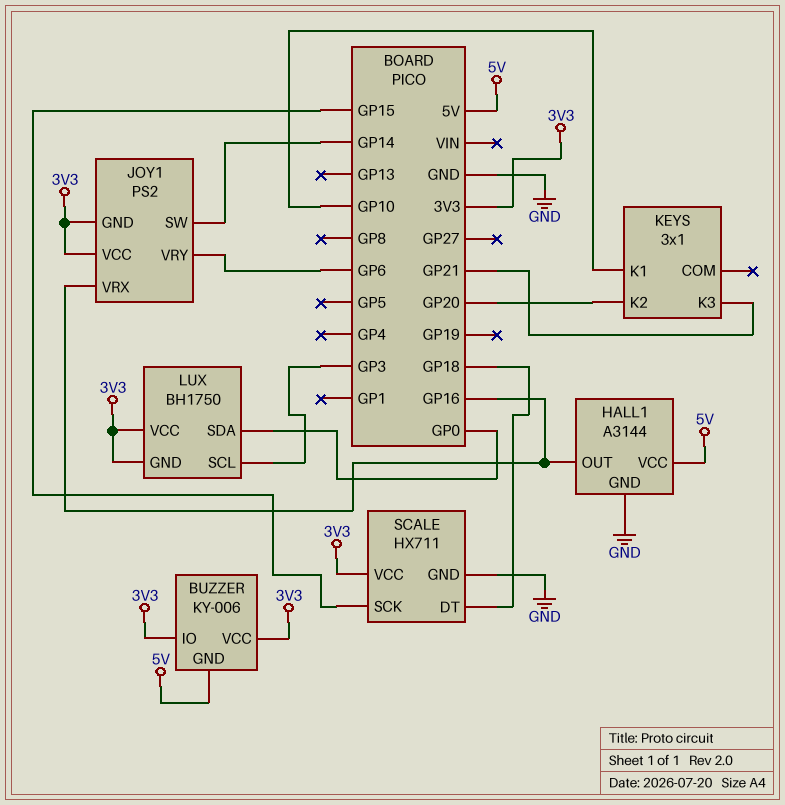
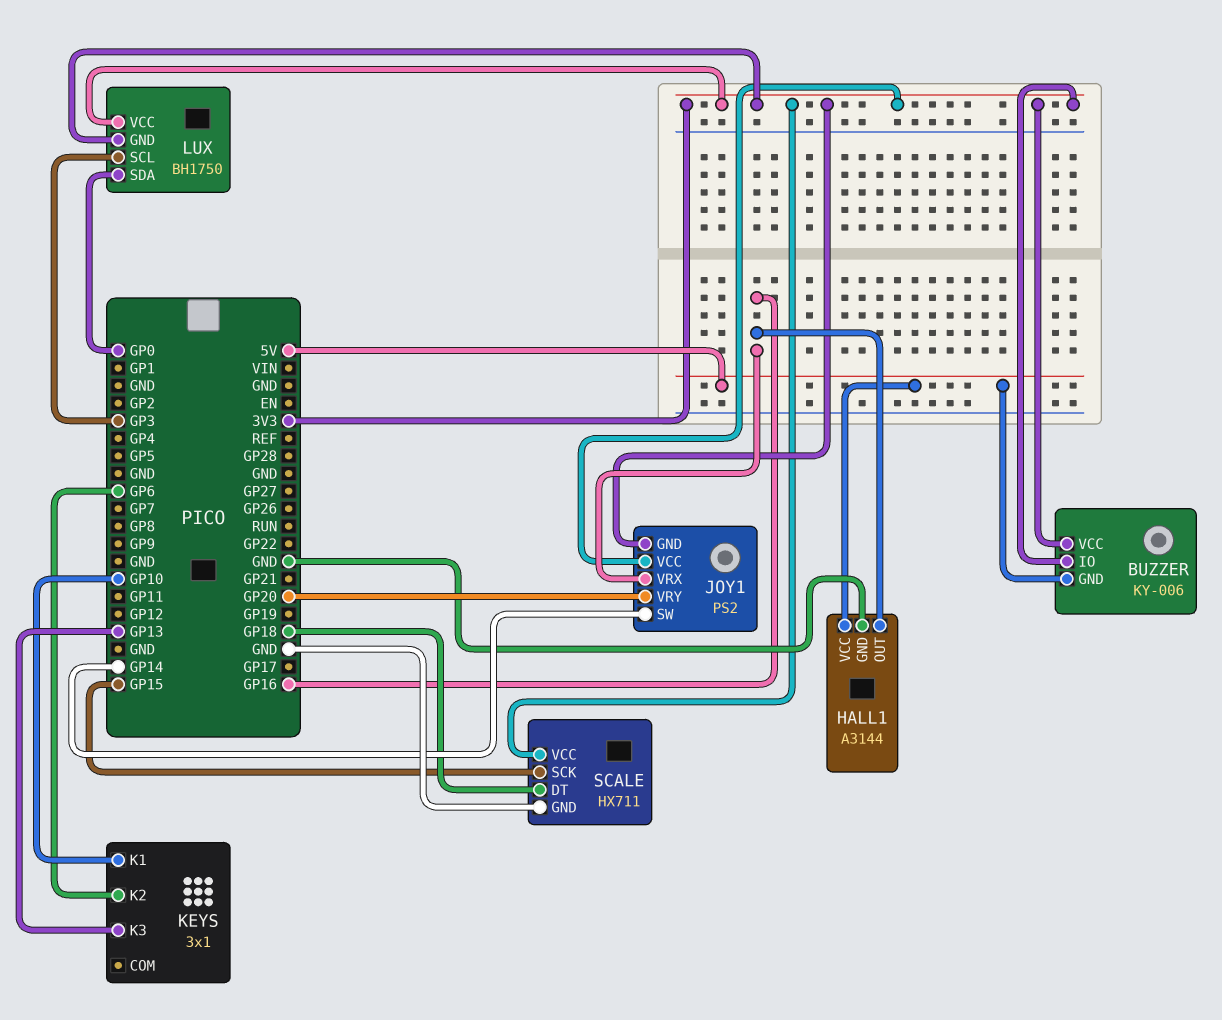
JOY1 pin VRY: GP6 -> GP20
KEYS pin K2: GP20 -> GP6
KEYS pin K3: GP21 -> GP13

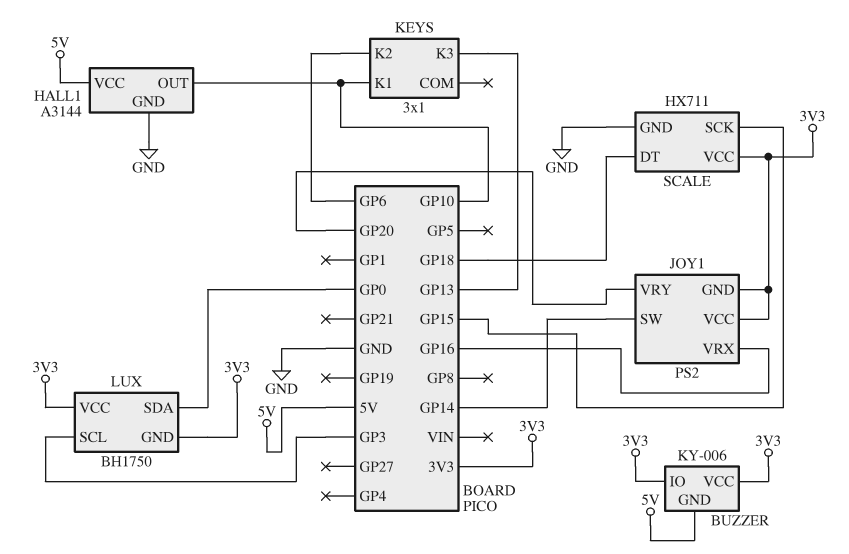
HALL1 pin OUT: GP16 -> GP10

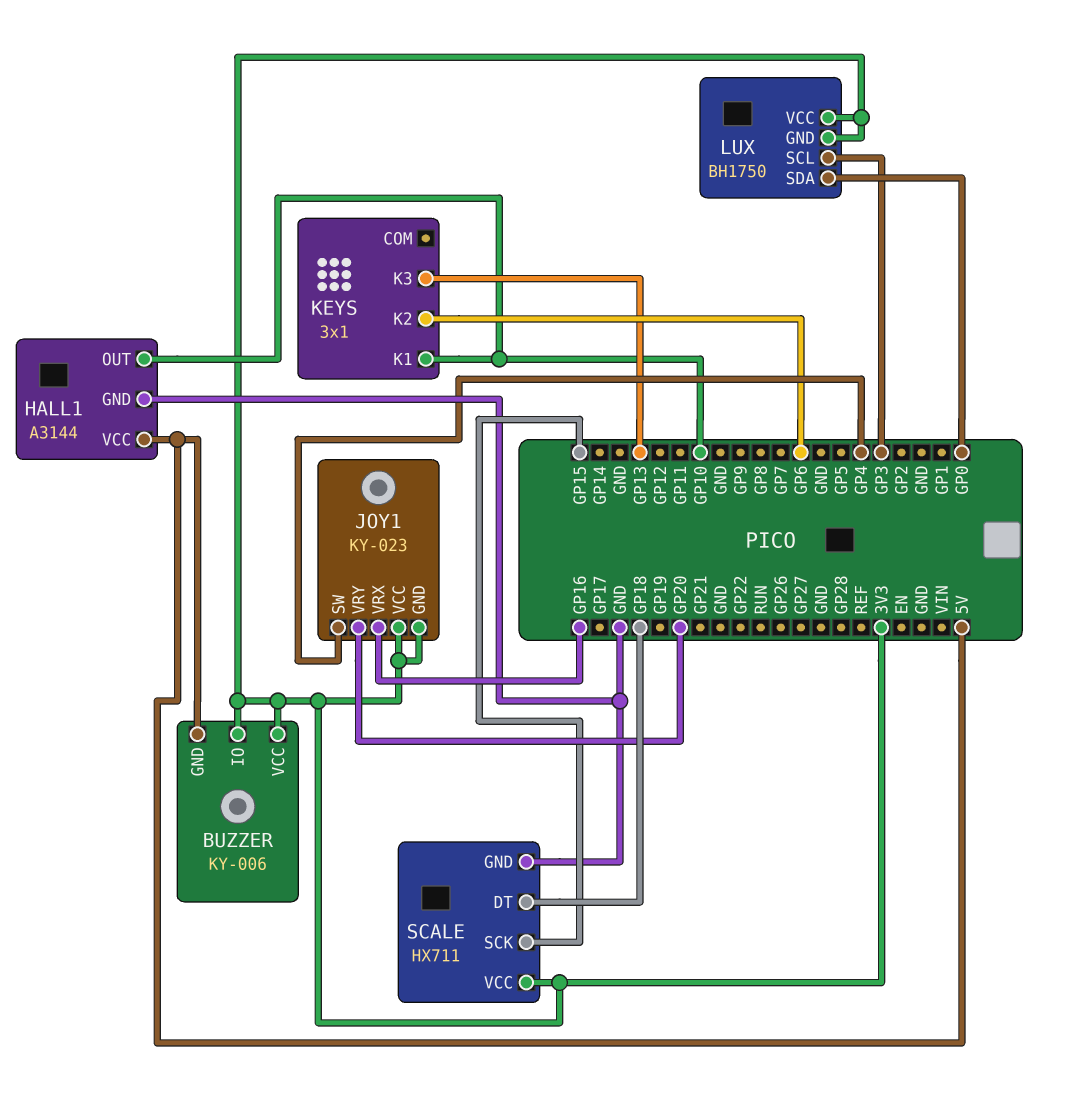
JOY1: PS2 -> KY-023
JOY1 pin SW: GP14 -> GP4

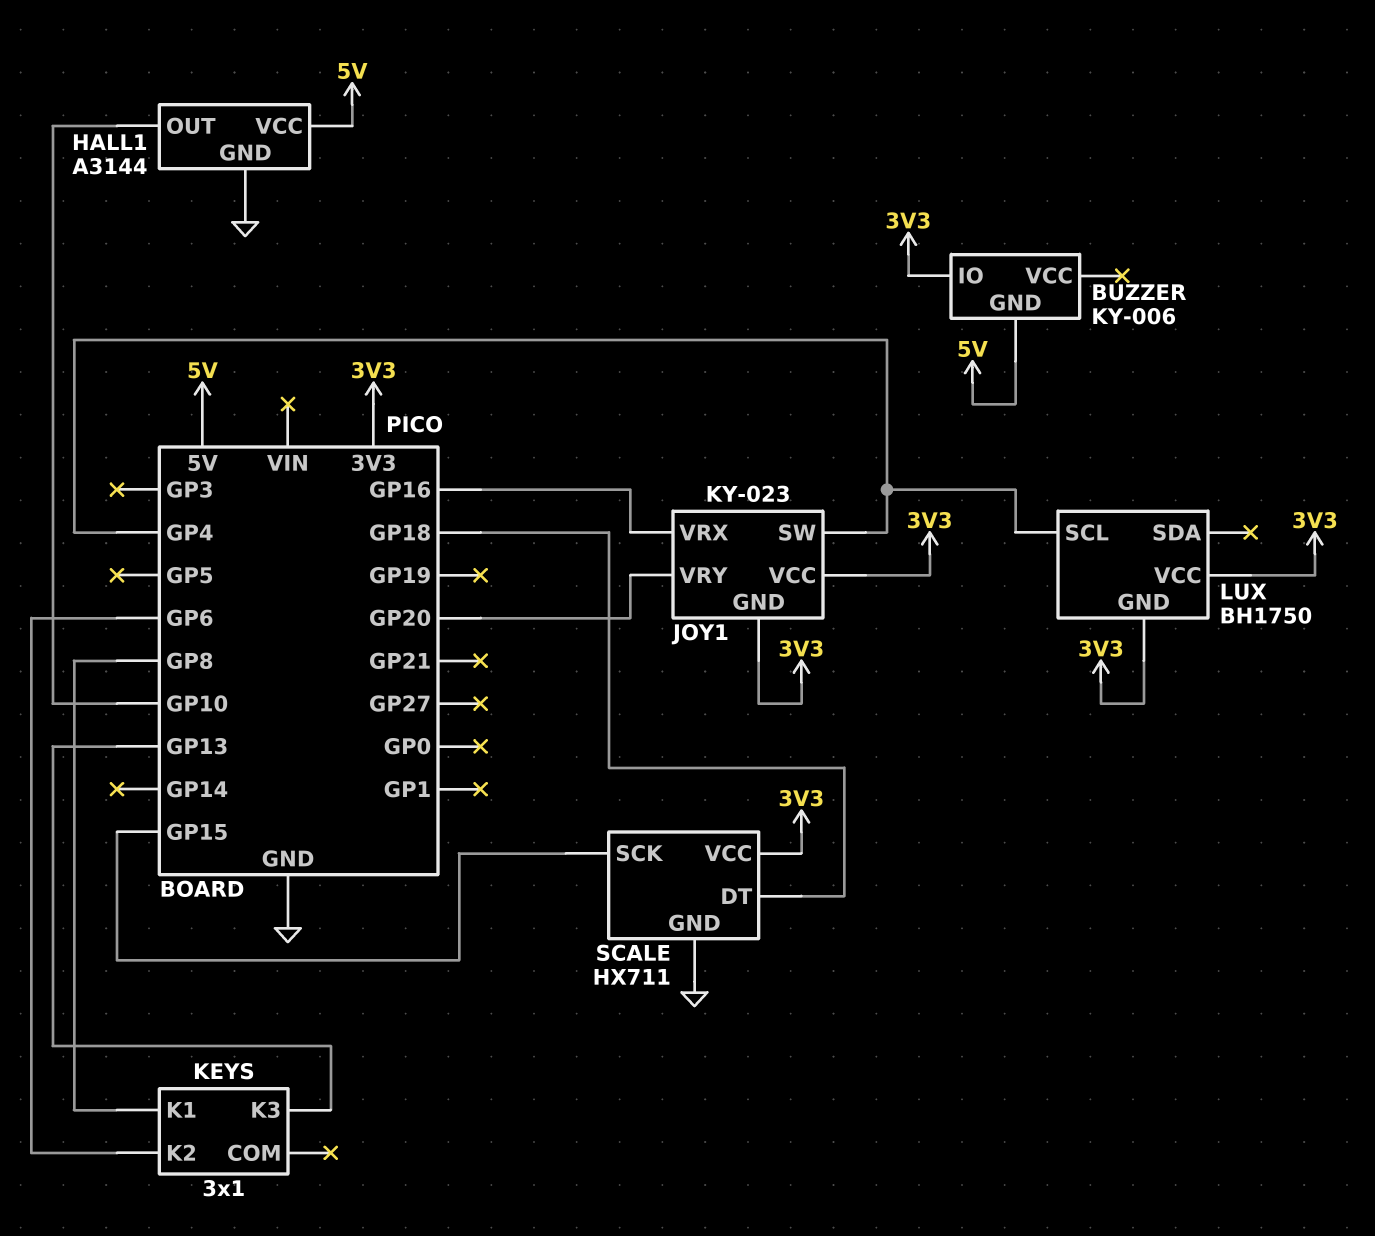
BUZZER pin VCC: 3V3 -> none
KEYS pin K1: GP10 -> GP8
LUX pin SCL: GP3 -> GP4
LUX pin SDA: GP0 -> none

